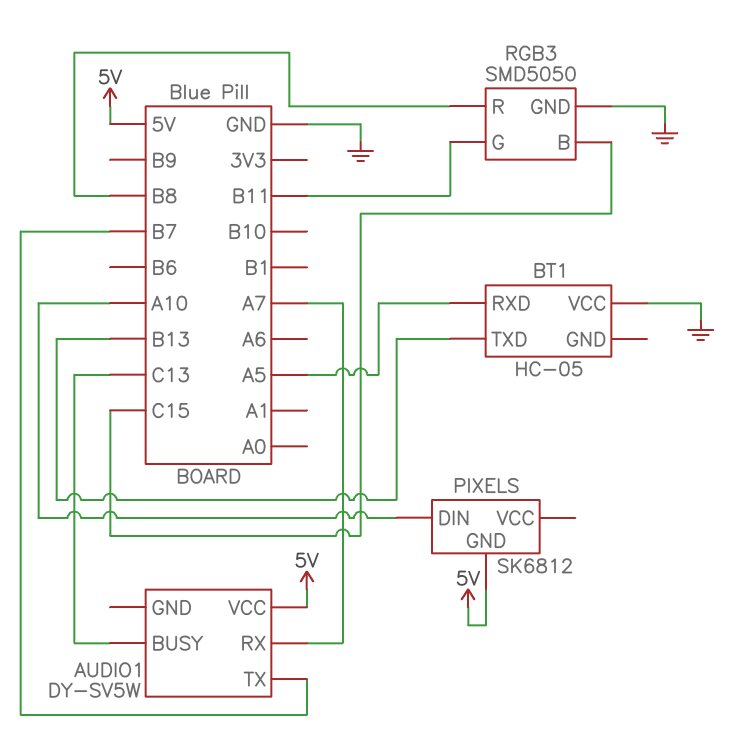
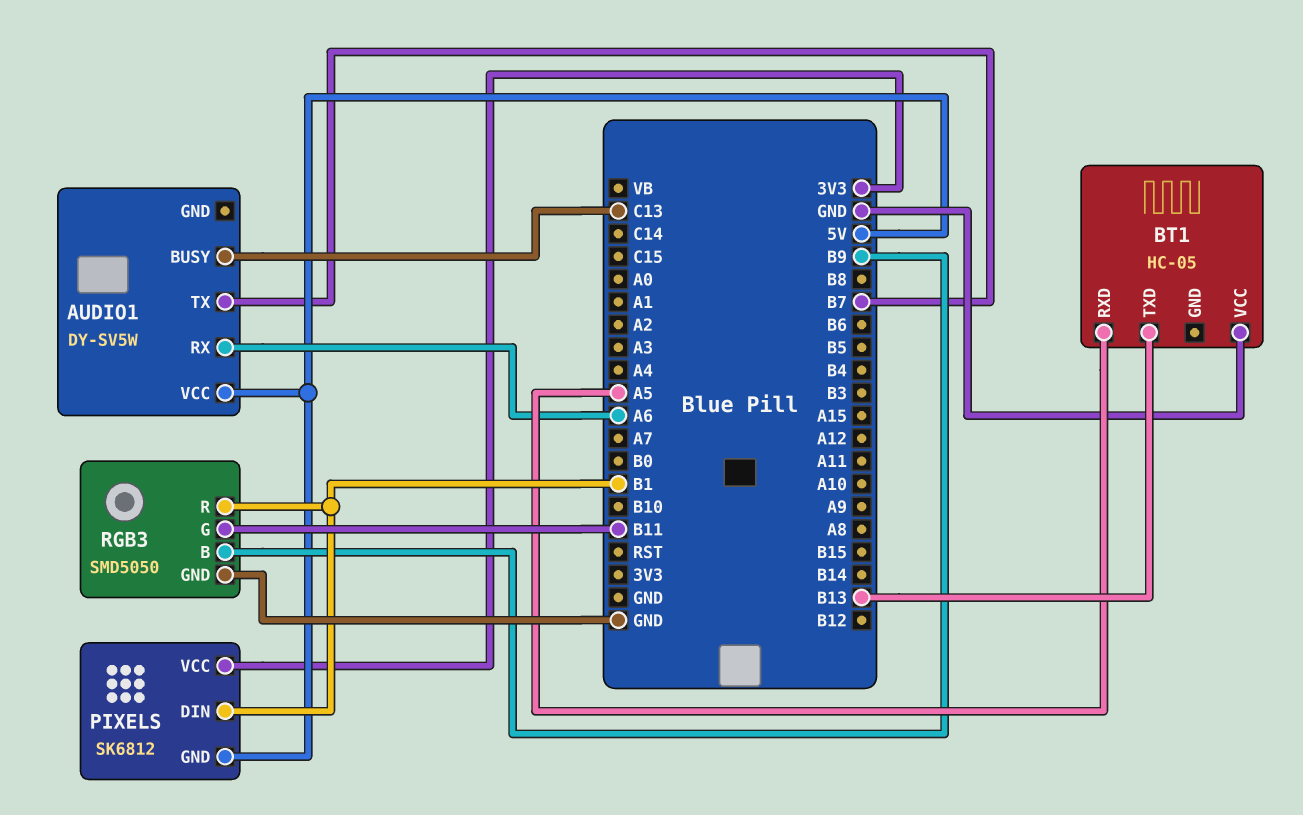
AUDIO1 pin RX: A7 -> A6
PIXELS pin DIN: A10 -> B1
PIXELS pin VCC: none -> 3V3
RGB3 pin B: C15 -> B9
RGB3 pin R: B8 -> B1

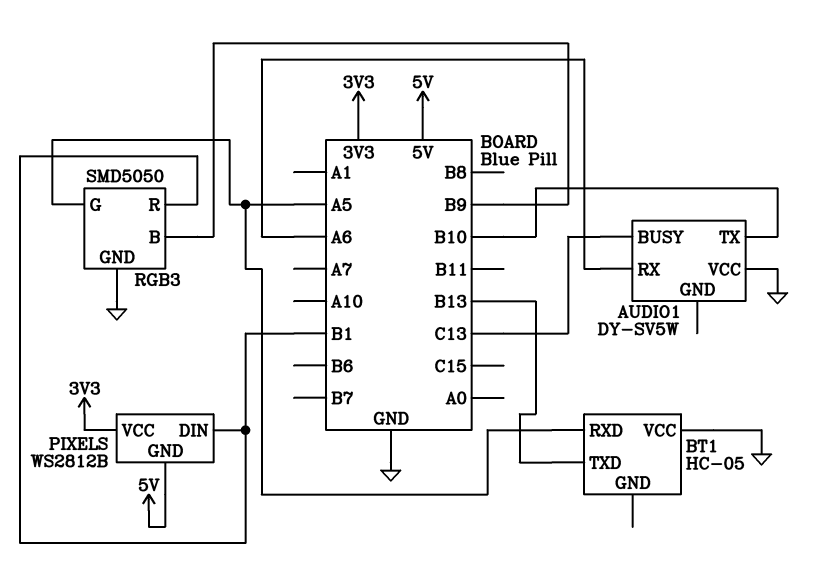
AUDIO1 pin TX: B7 -> B10
AUDIO1 pin VCC: 5V -> GND
PIXELS: SK6812 -> WS2812B
RGB3 pin G: B11 -> A5

